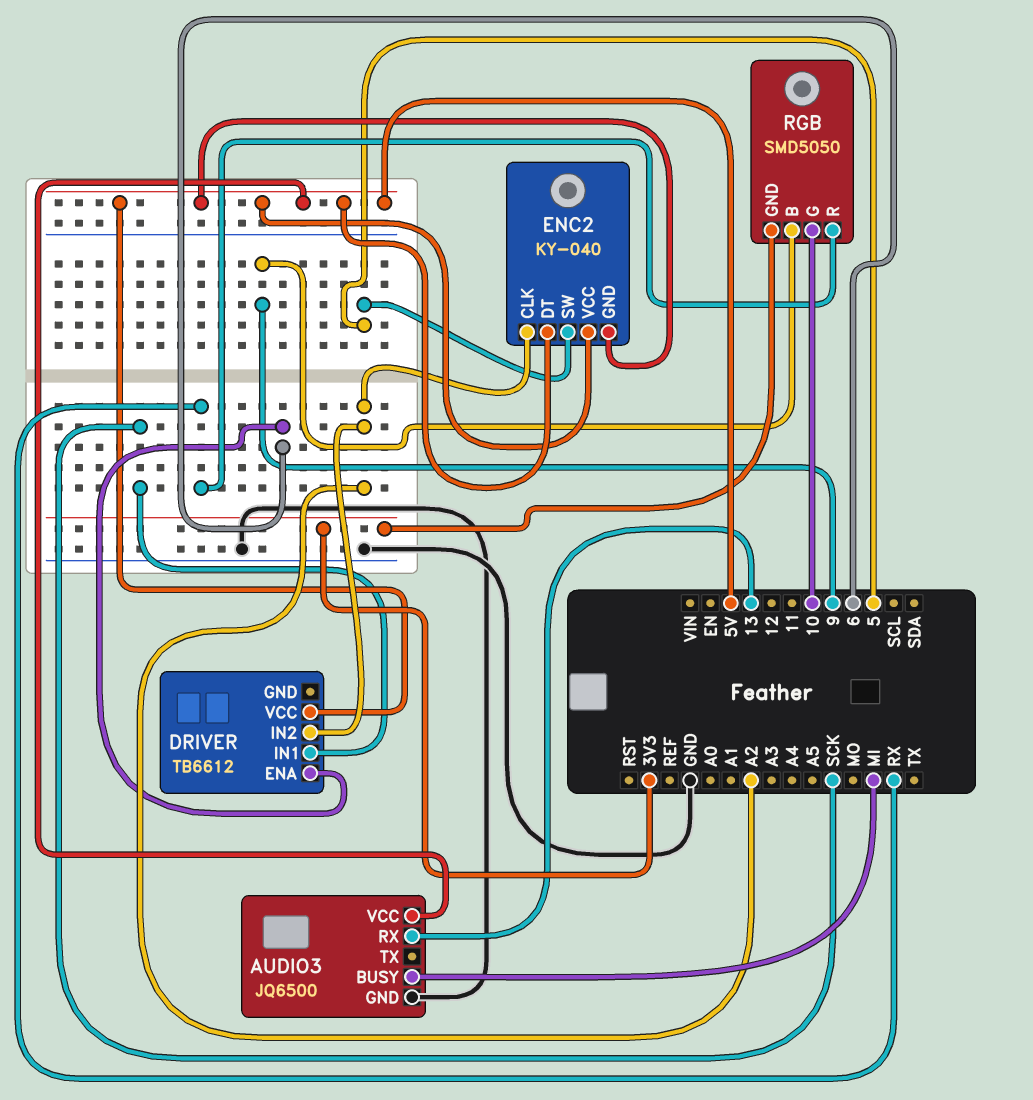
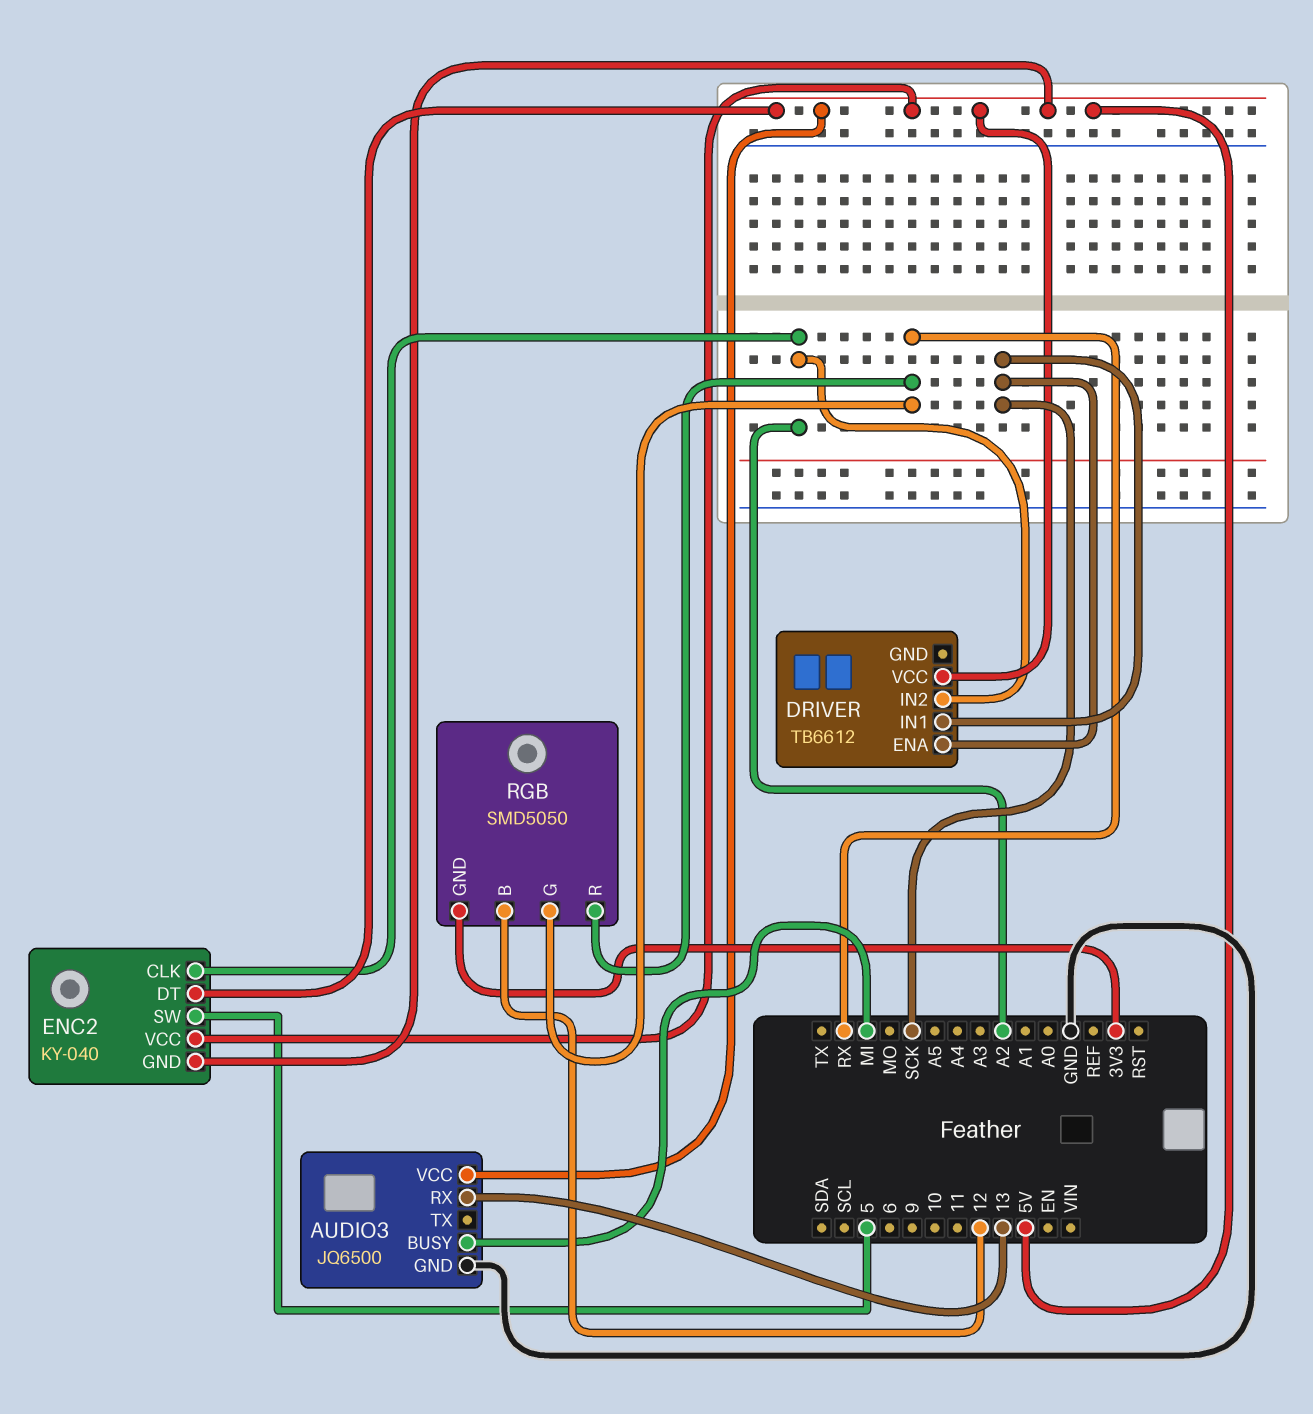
DRIVER pin ENA: 6 -> SCK
RGB pin B: 9 -> 12
RGB pin G: 10 -> RX

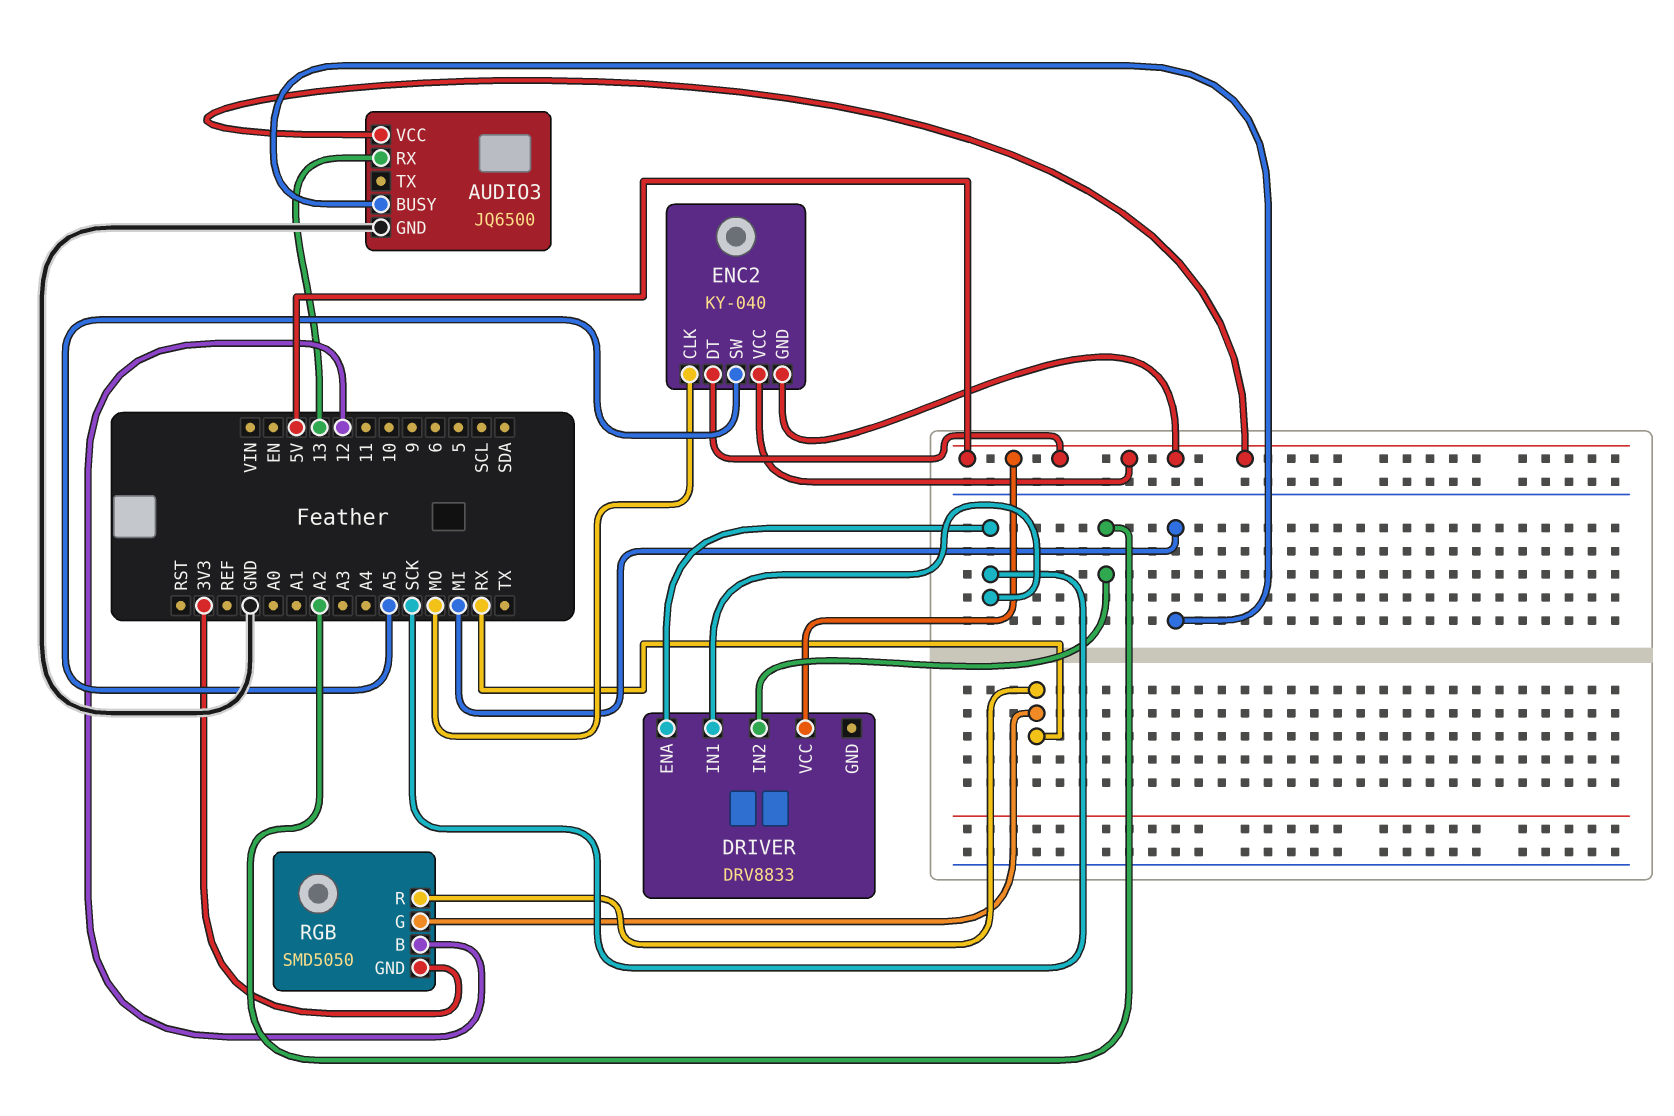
DRIVER: TB6612 -> DRV8833
ENC2 pin CLK: A2 -> MO
ENC2 pin SW: 5 -> A5

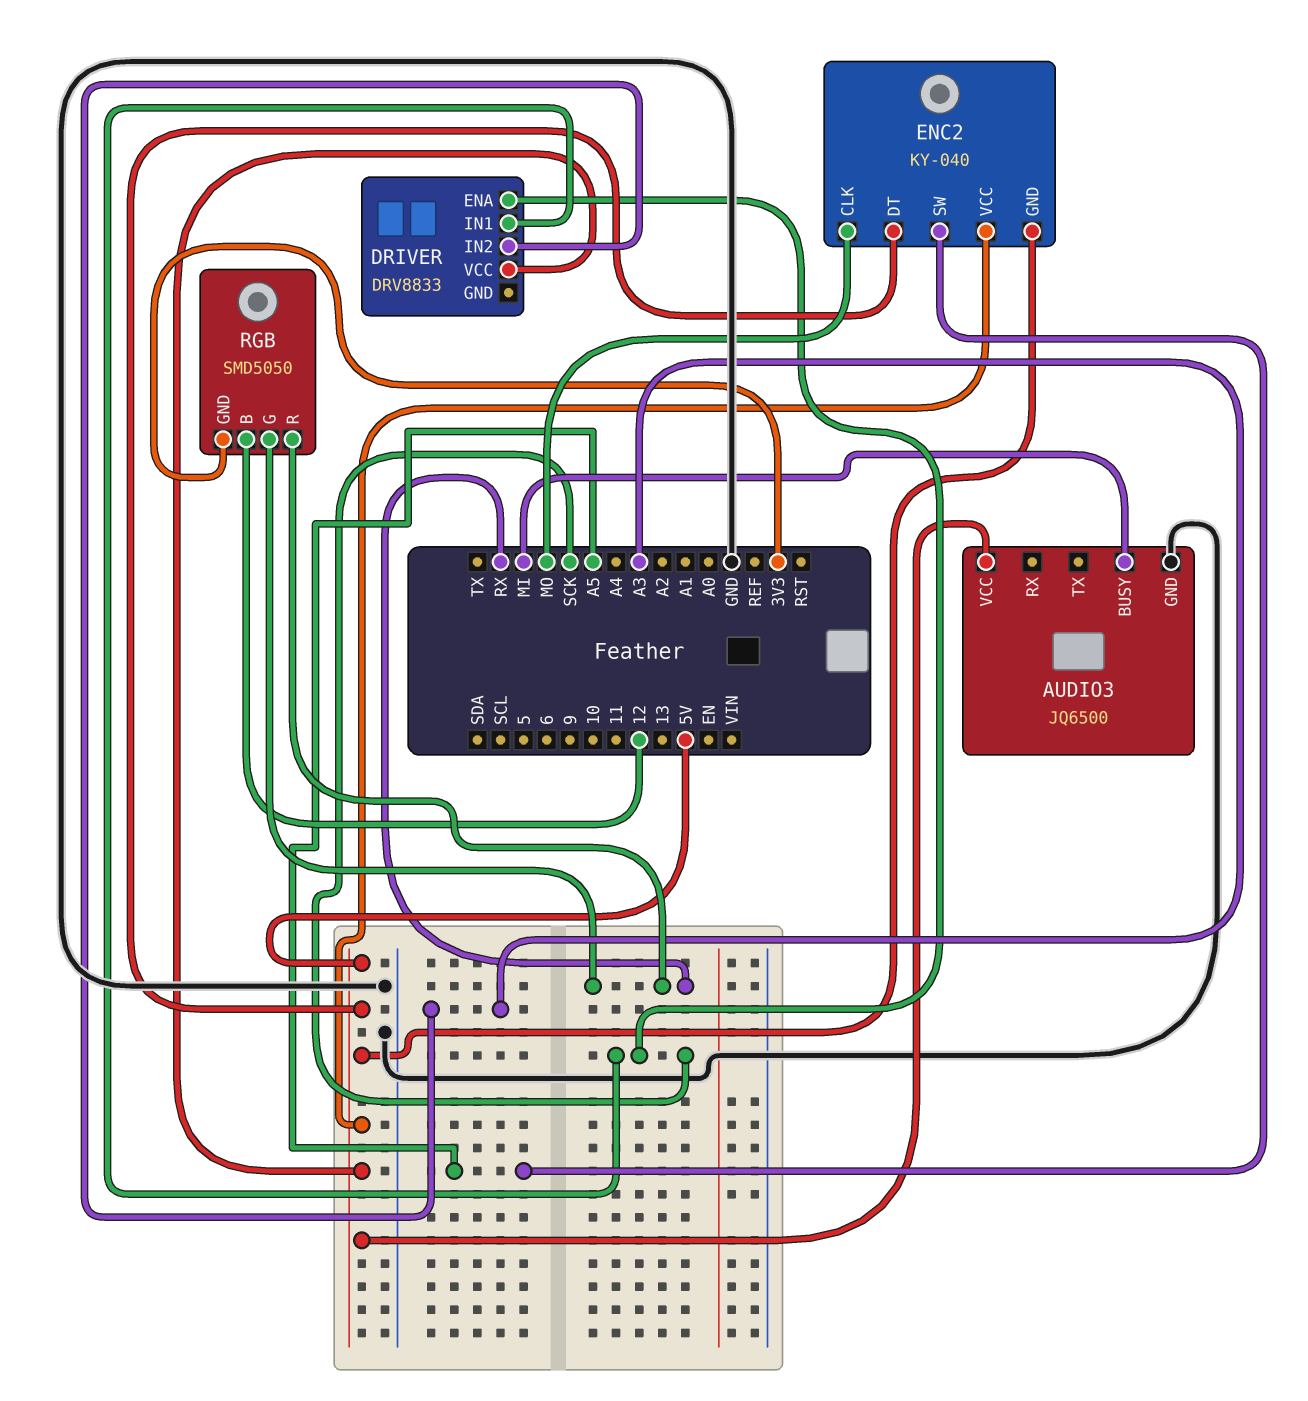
AUDIO3 pin RX: 13 -> none
DRIVER pin IN2: A2 -> A3

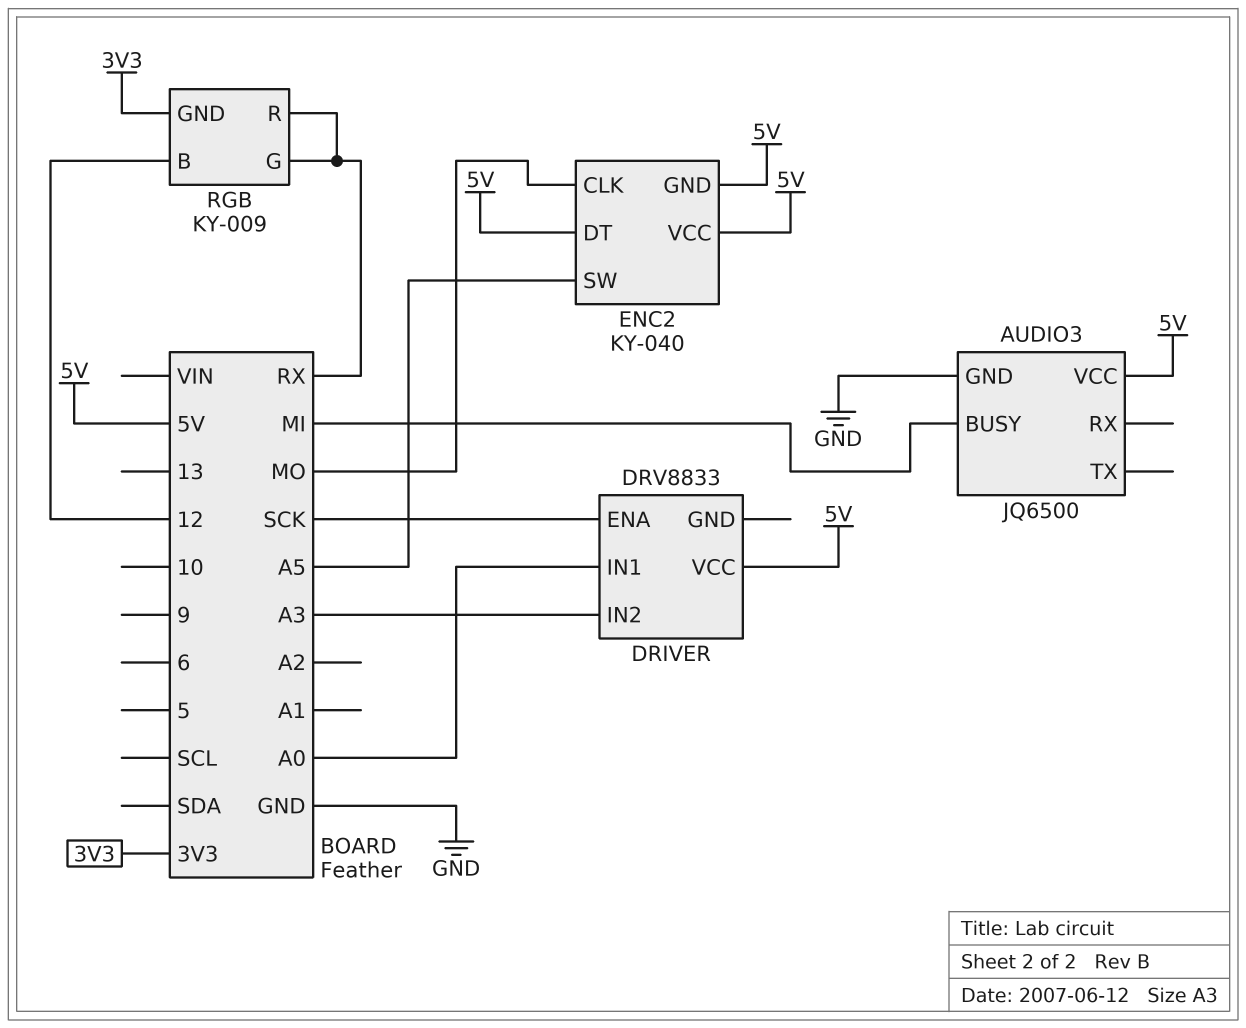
DRIVER pin IN1: SCK -> A0
RGB: SMD5050 -> KY-009

